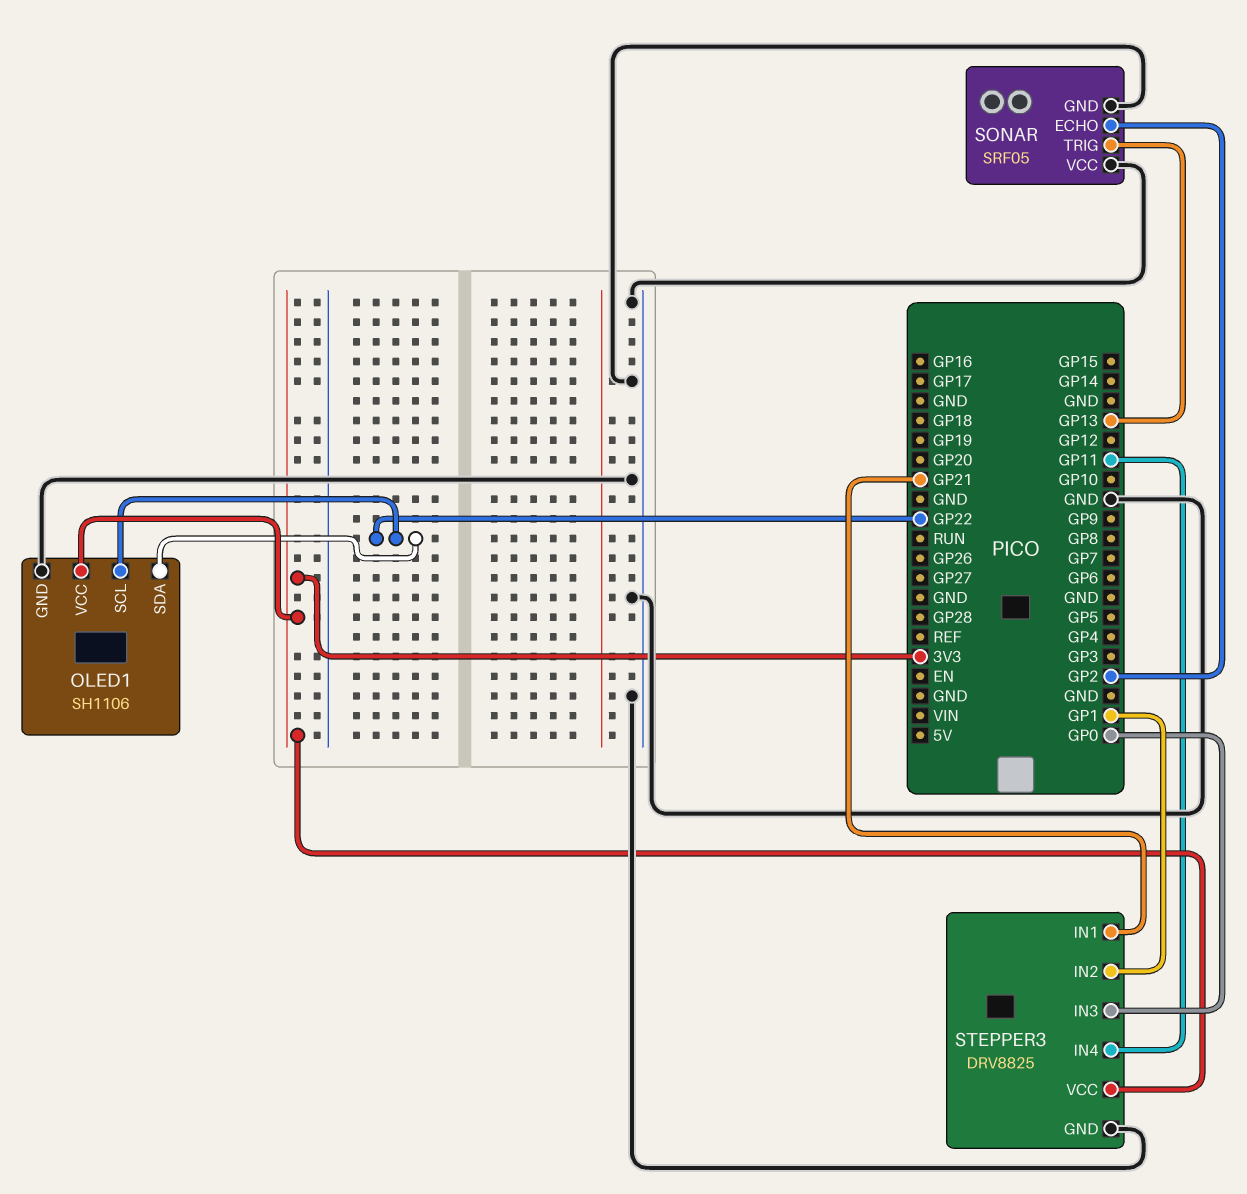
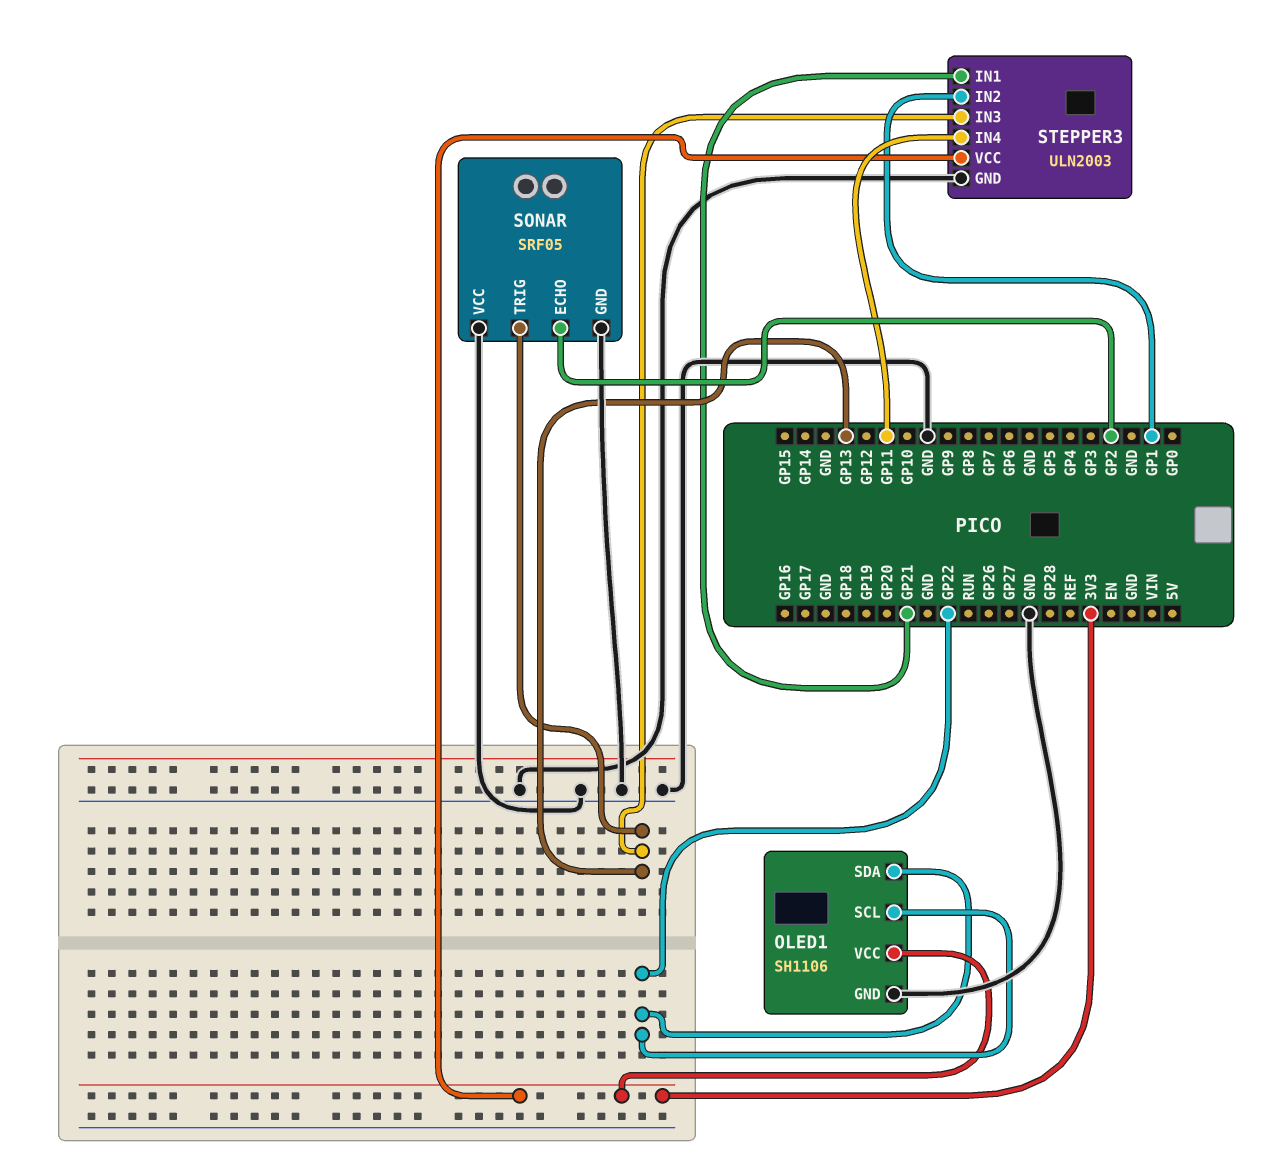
STEPPER3: DRV8825 -> ULN2003
STEPPER3 pin IN3: GP0 -> GP13

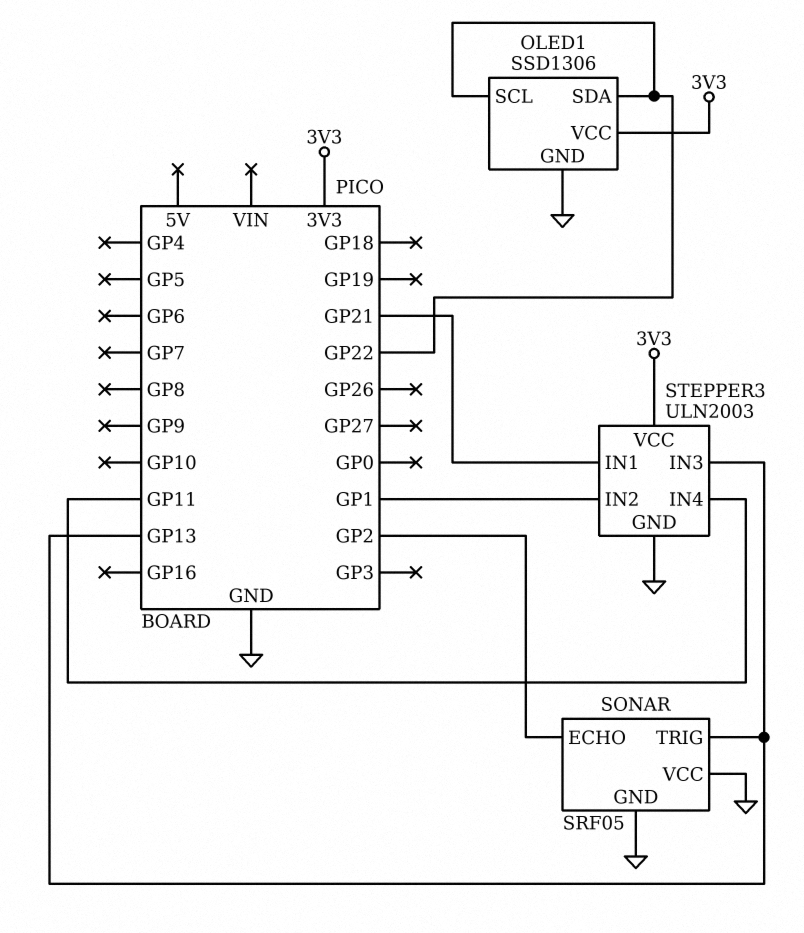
OLED1: SH1106 -> SSD1306

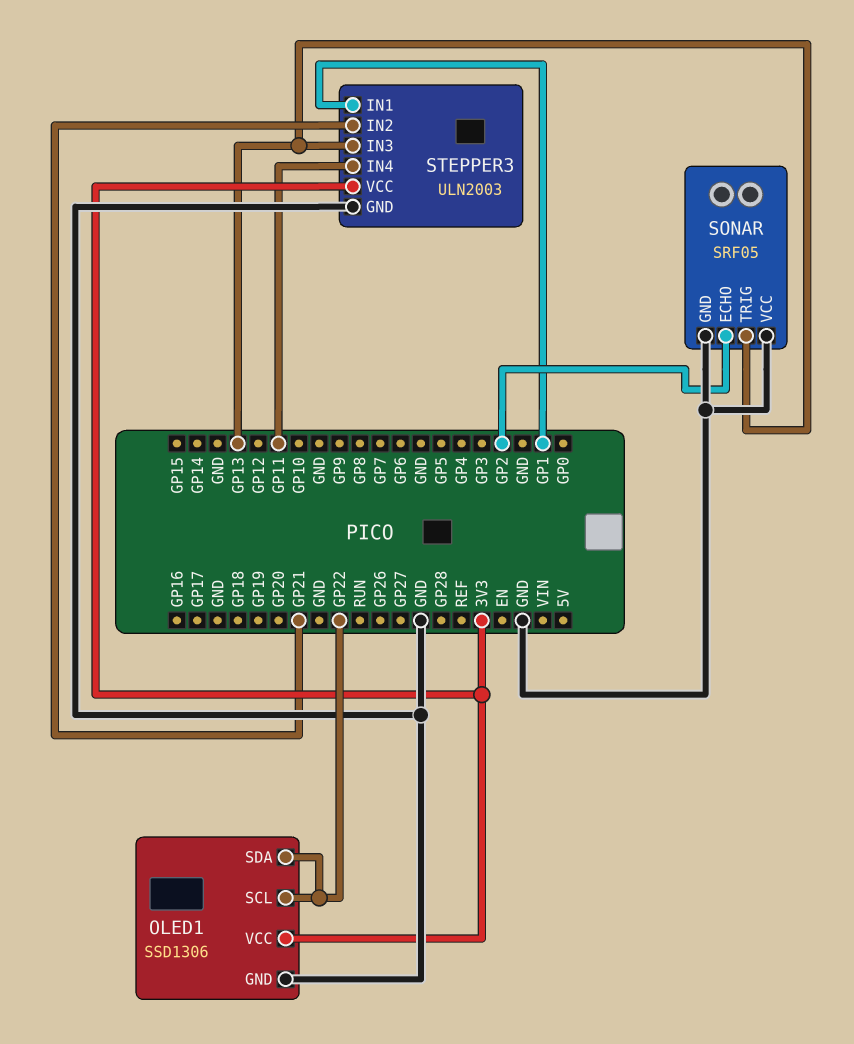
STEPPER3 pin IN1: GP21 -> GP1
STEPPER3 pin IN2: GP1 -> GP21

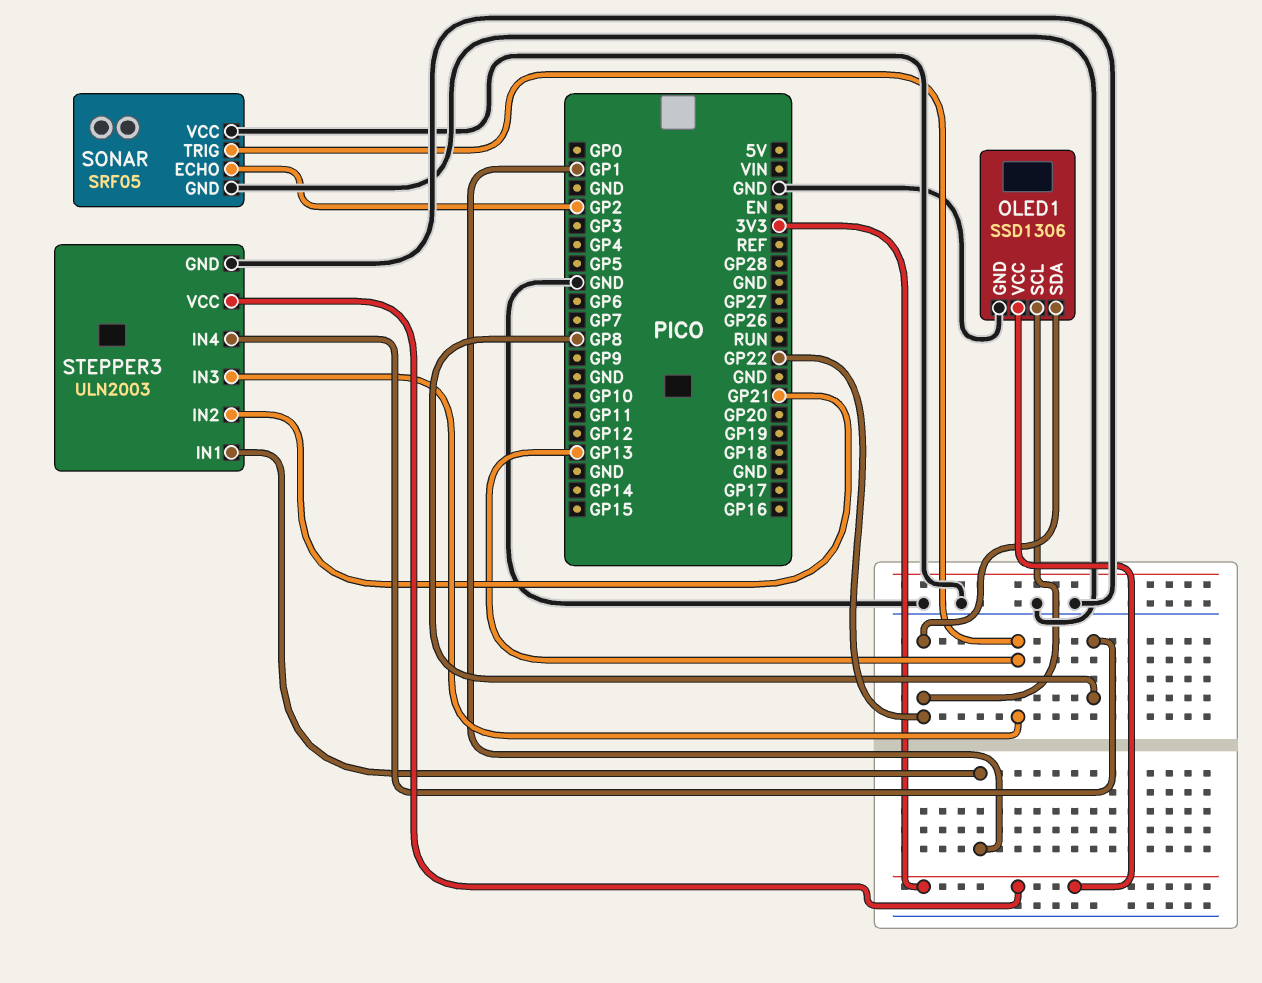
STEPPER3 pin IN4: GP11 -> GP8

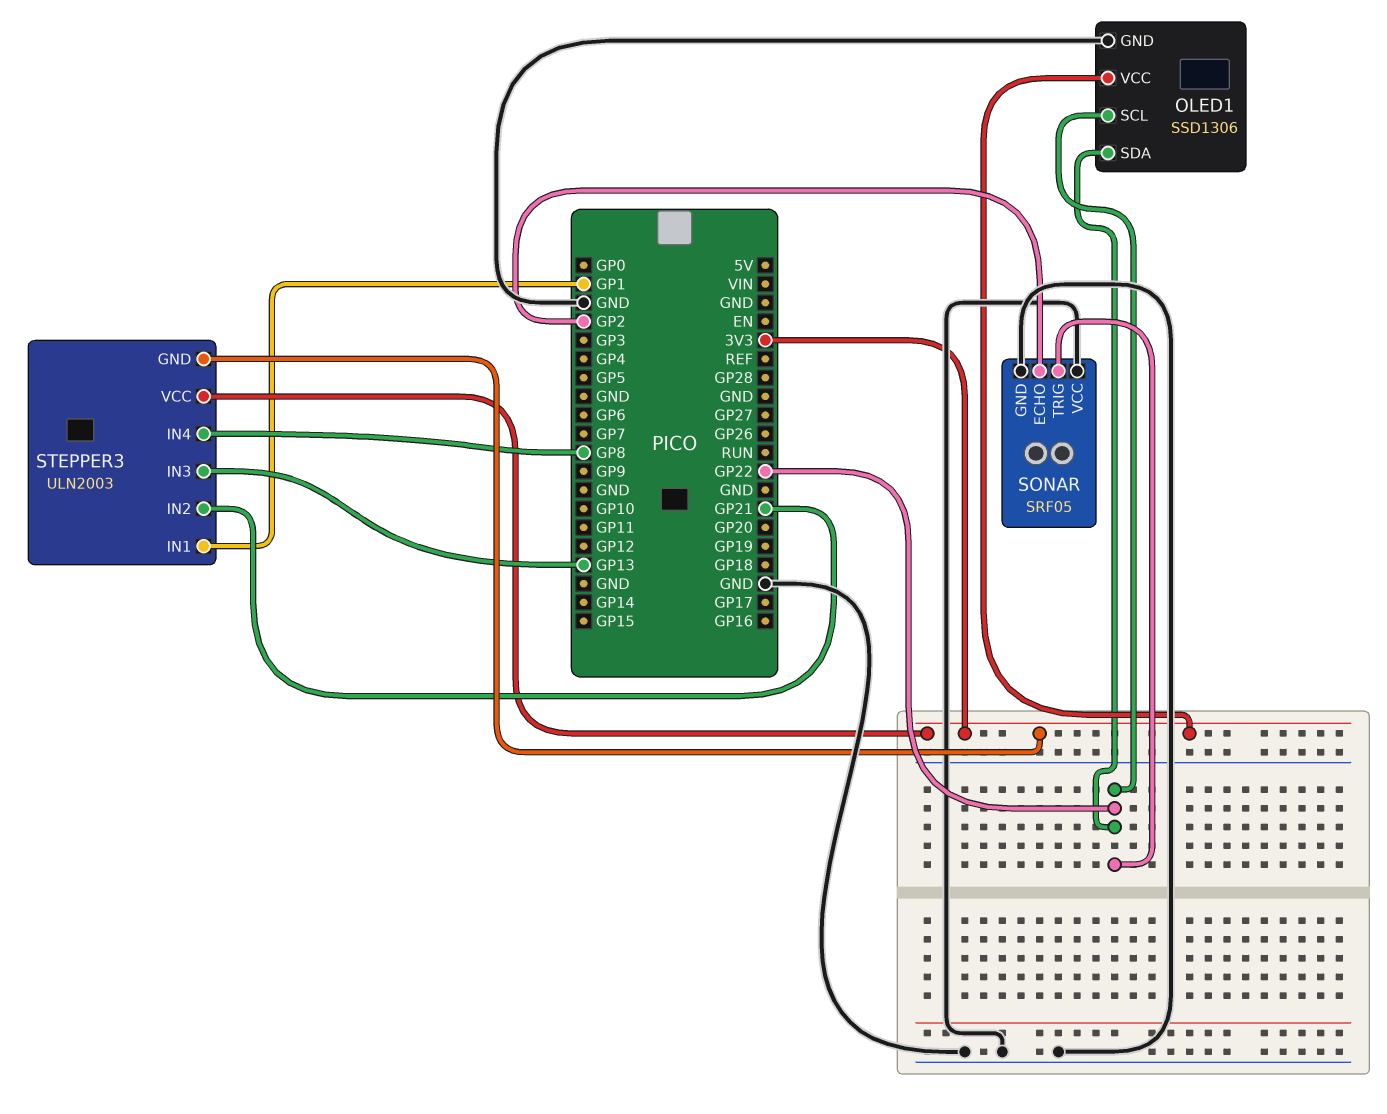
SONAR pin TRIG: GP13 -> GP22
STEPPER3 pin GND: GND -> 3V3

